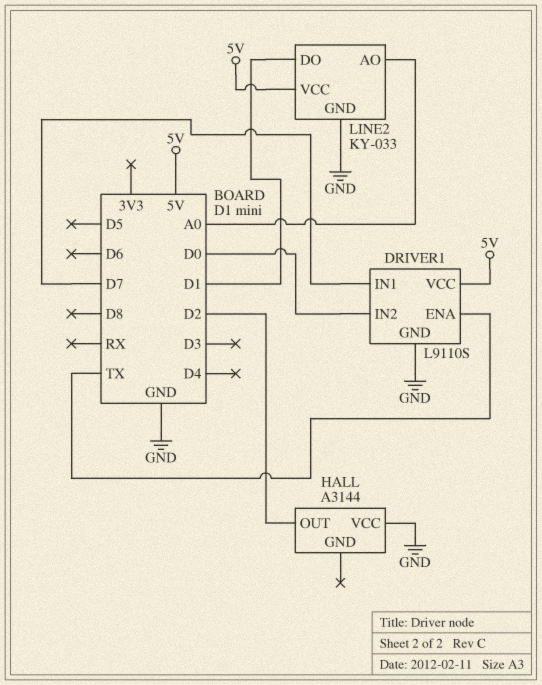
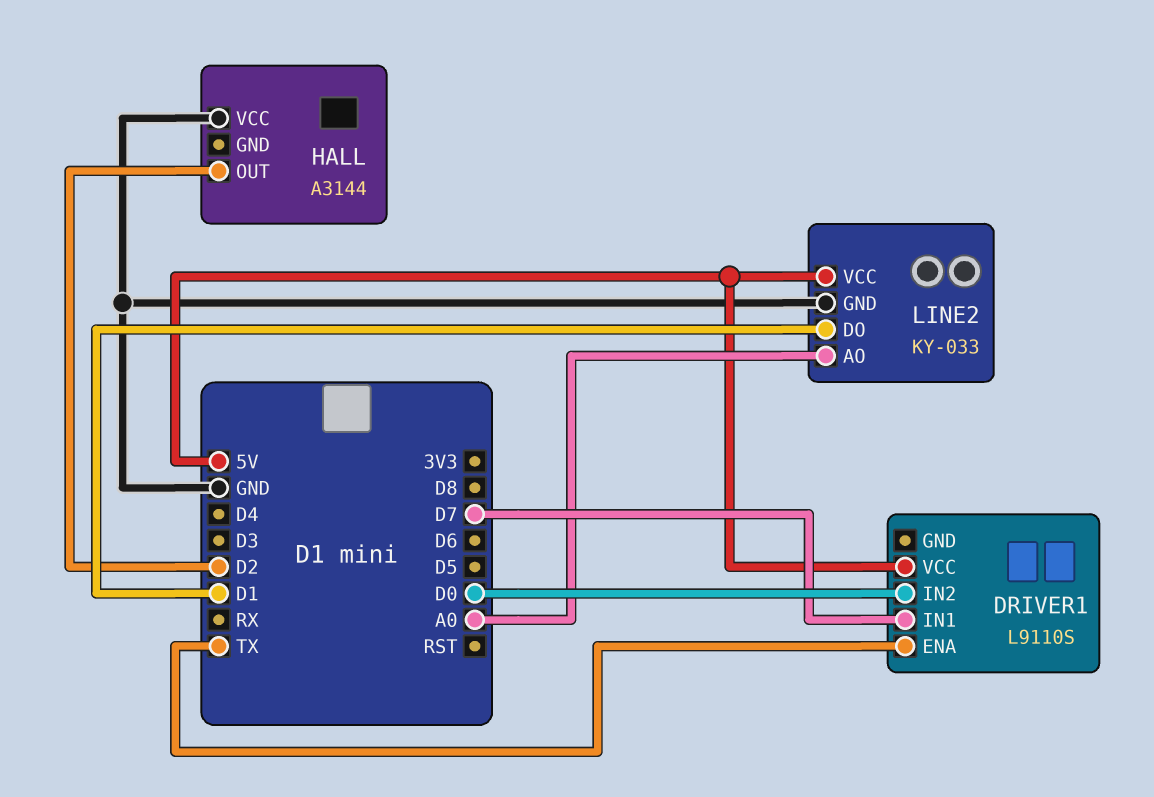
DRIVER1 pin GND: GND -> none

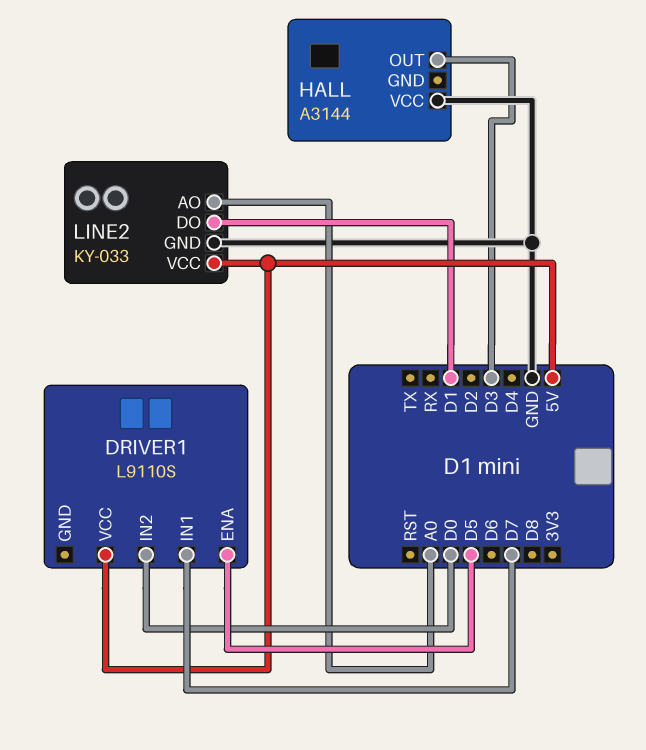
DRIVER1 pin ENA: TX -> D5
HALL pin OUT: D2 -> D3

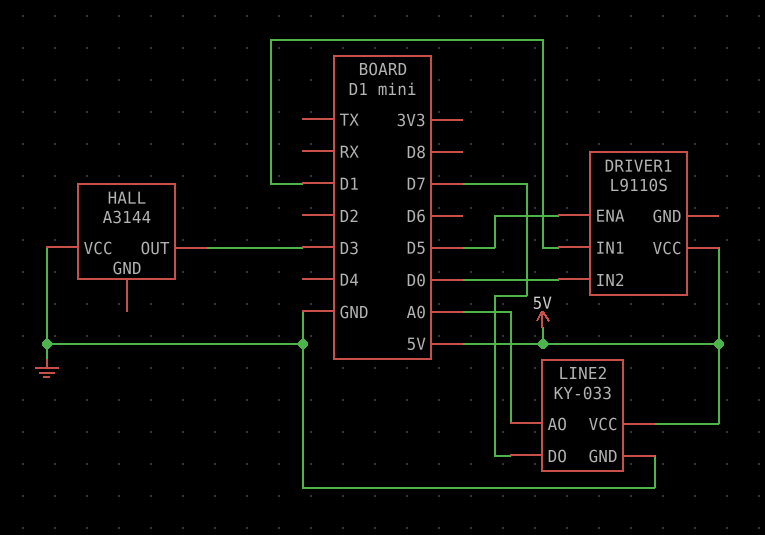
DRIVER1 pin IN1: D7 -> D1
LINE2 pin DO: D1 -> D7

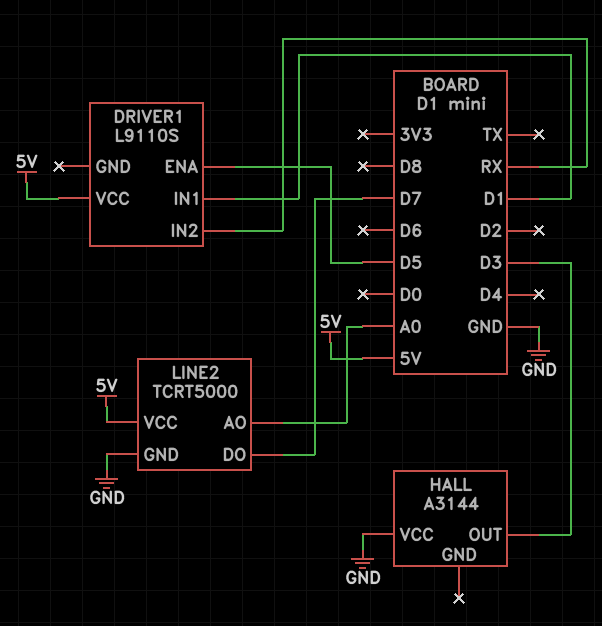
DRIVER1 pin IN2: D0 -> RX
LINE2: KY-033 -> TCRT5000

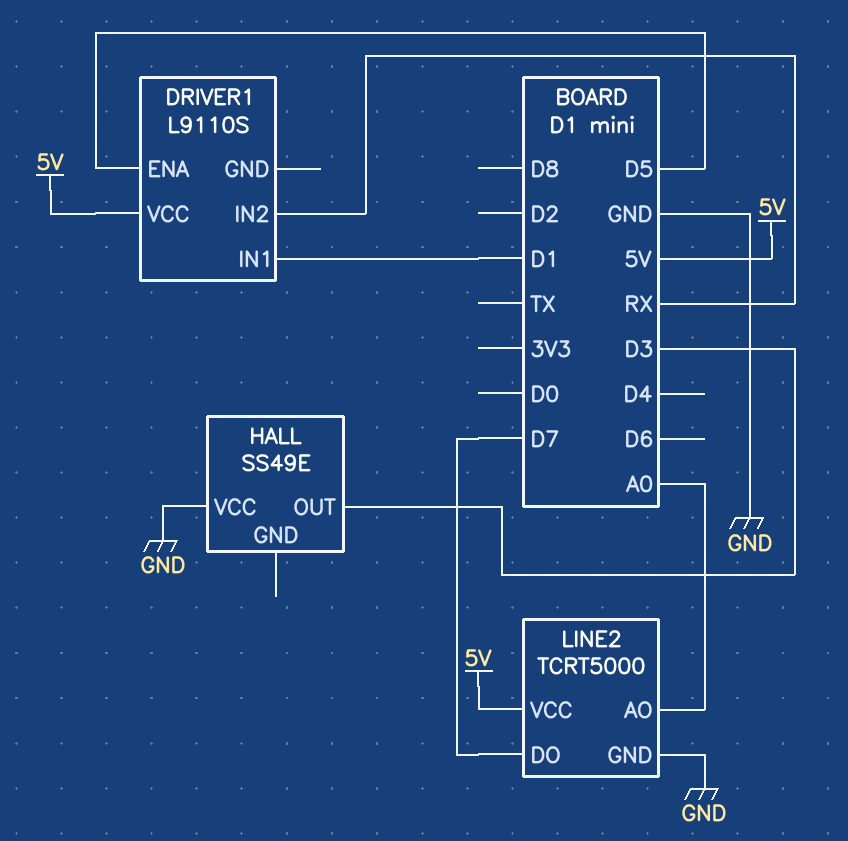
HALL: A3144 -> SS49E

